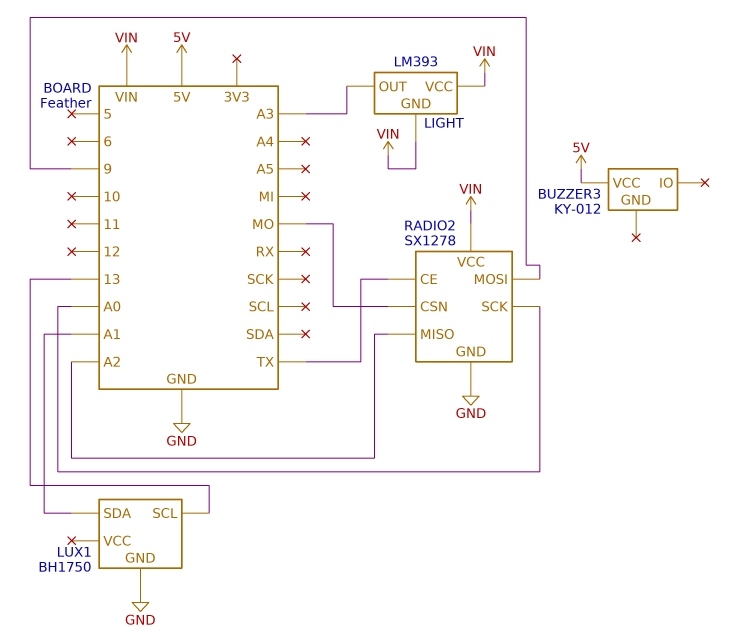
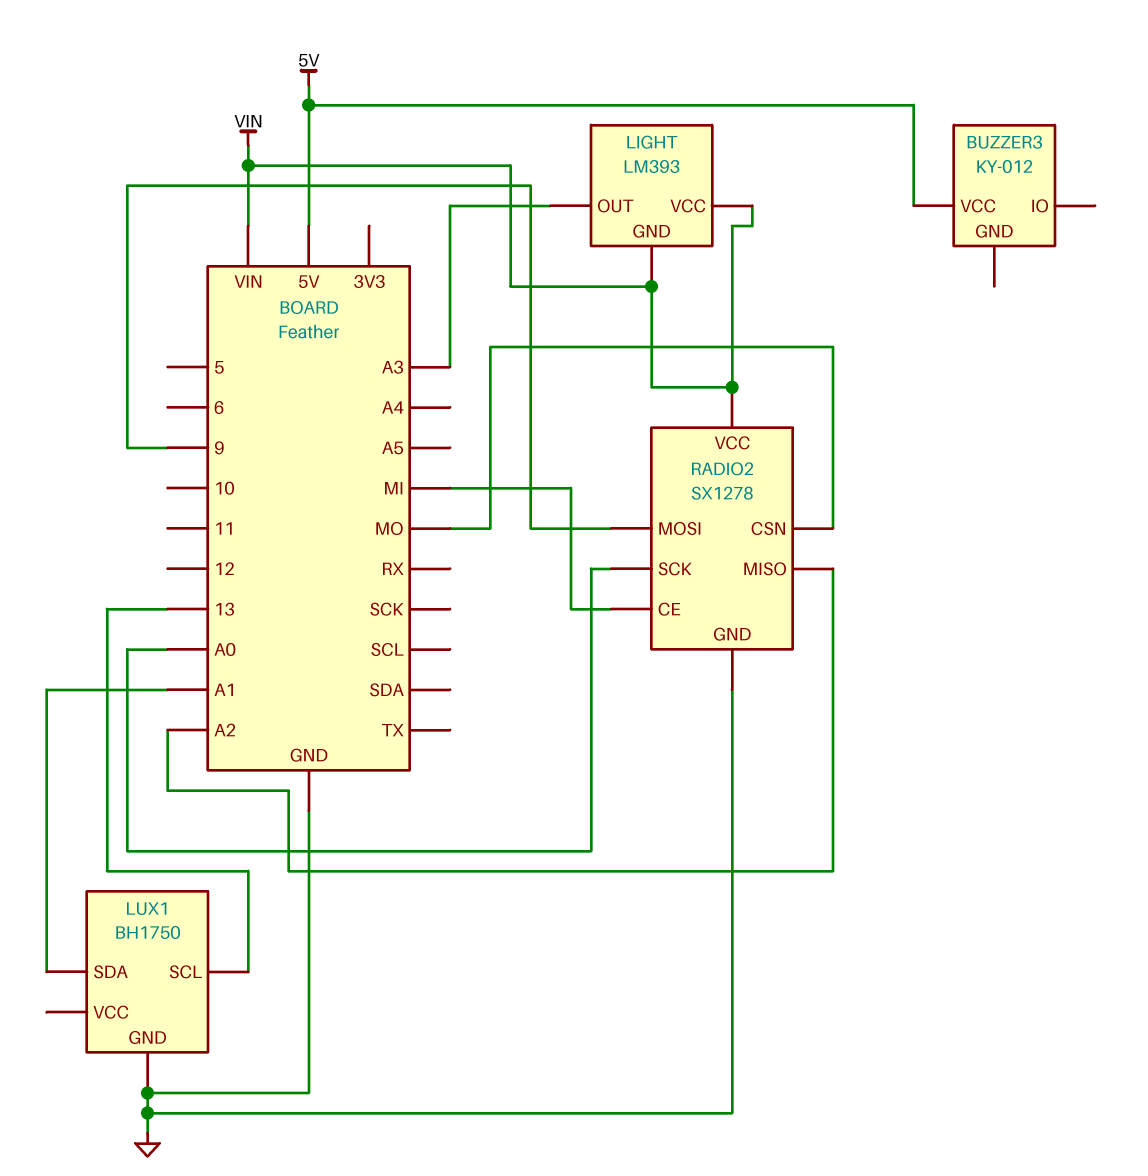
RADIO2 pin CE: TX -> MI

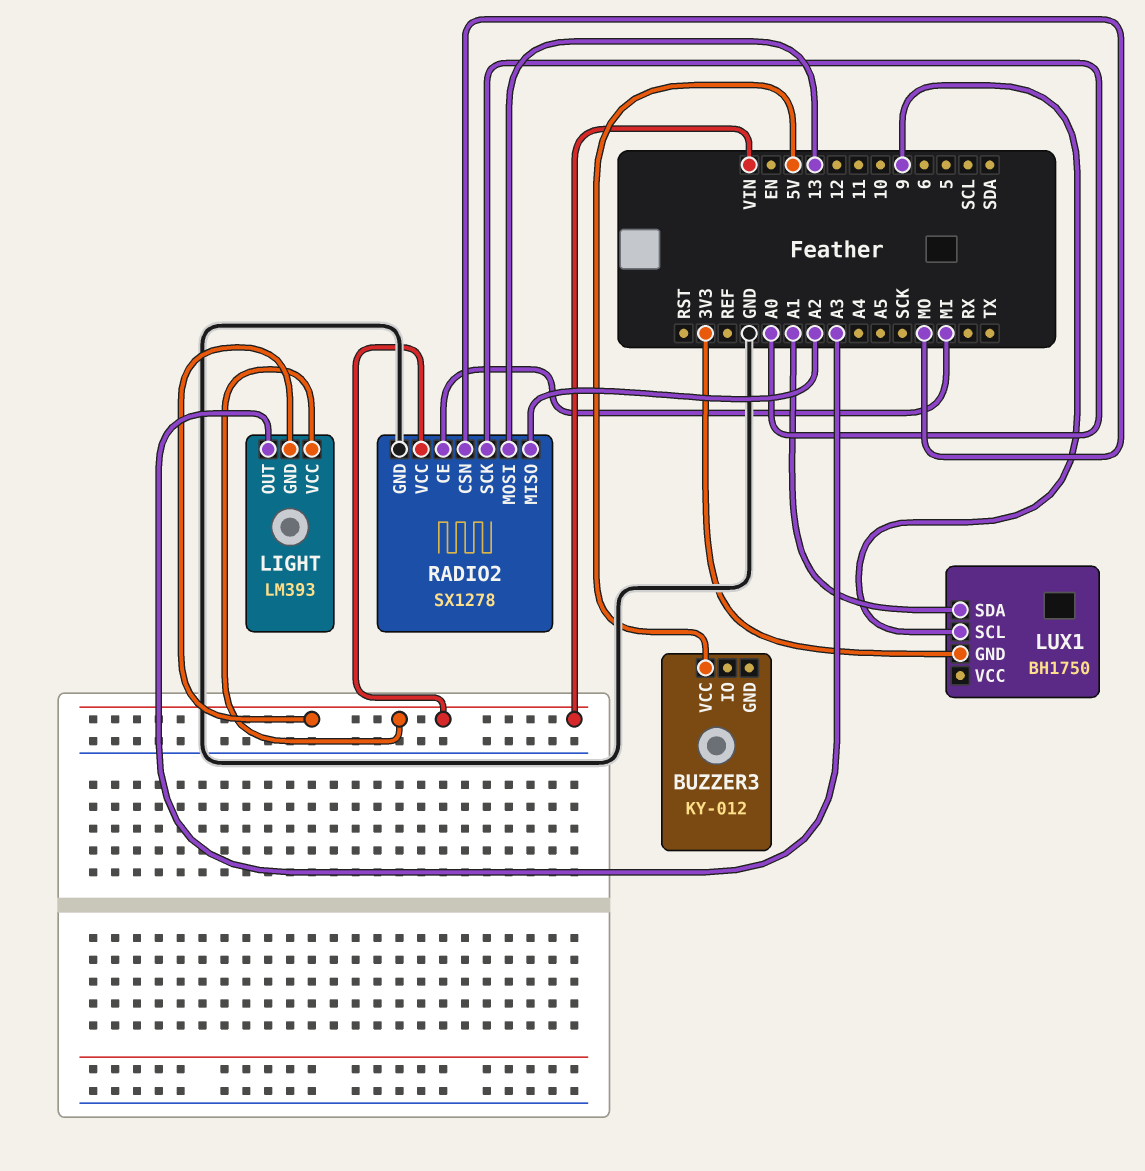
LUX1 pin GND: GND -> 3V3
LUX1 pin SCL: 13 -> 9
RADIO2 pin MOSI: 9 -> 13

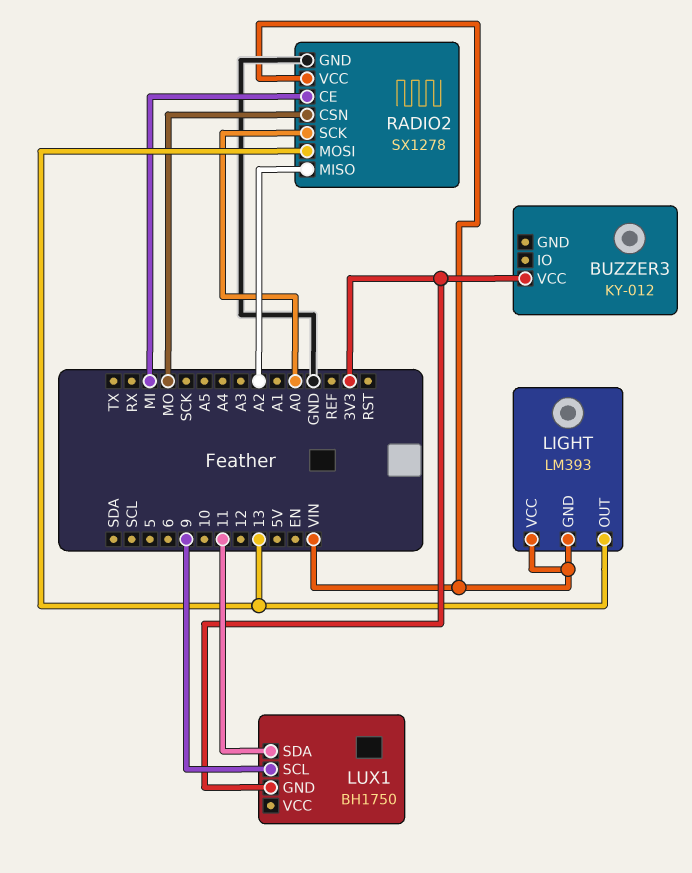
BUZZER3 pin VCC: 5V -> 3V3
LIGHT pin OUT: A3 -> 13
LUX1 pin SDA: A1 -> 11

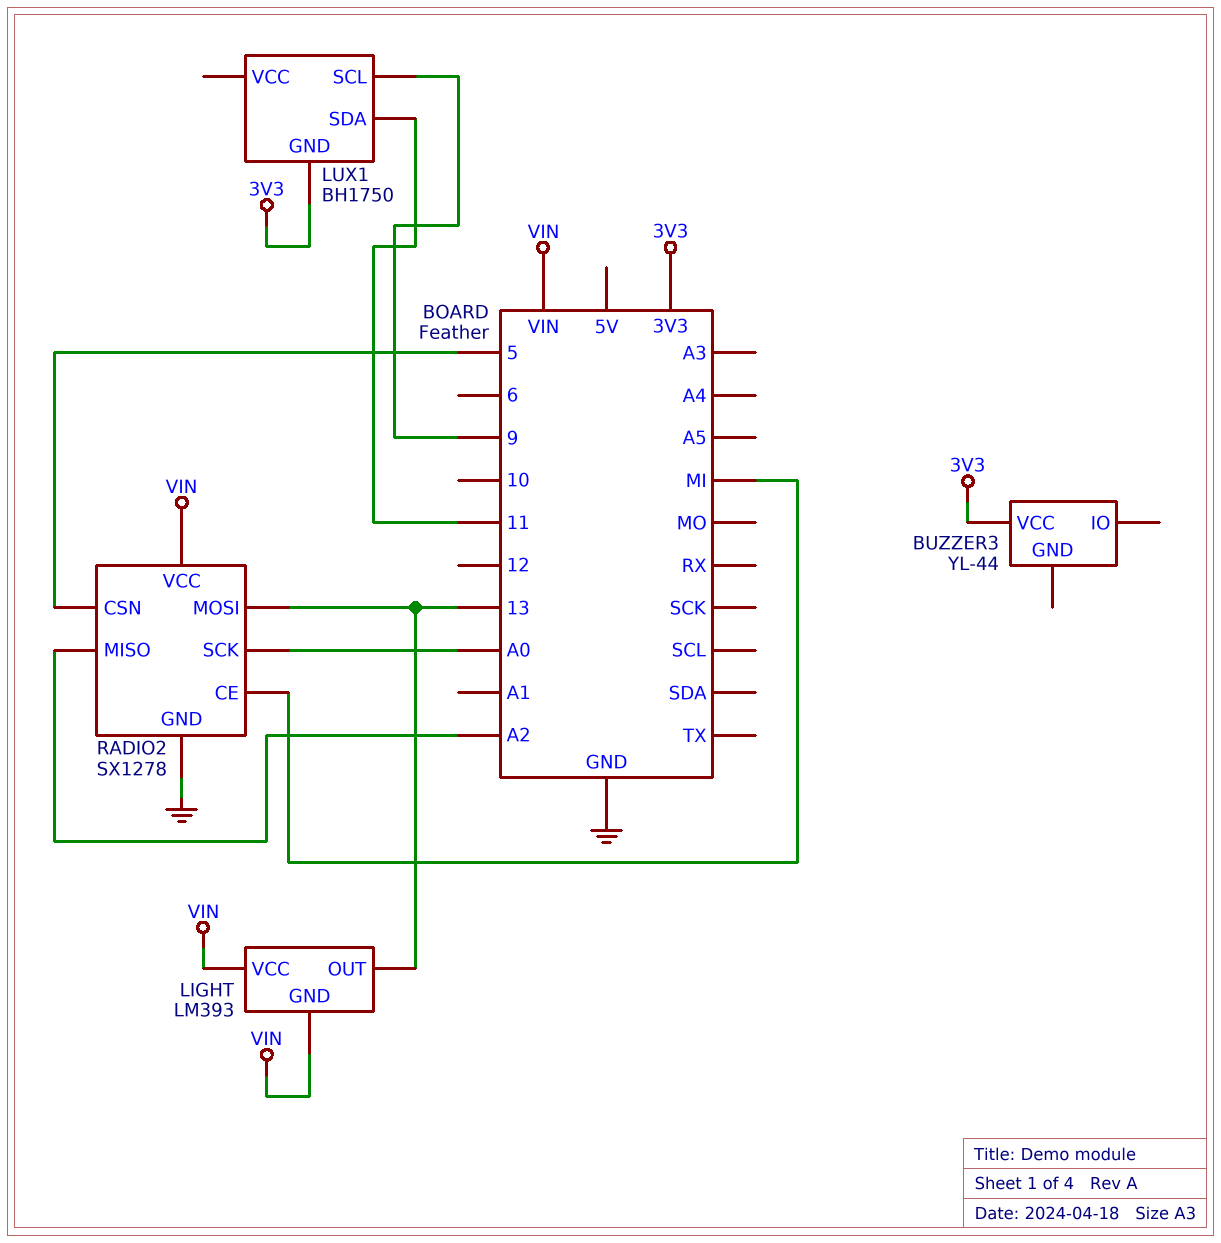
BUZZER3: KY-012 -> YL-44
RADIO2 pin CSN: MO -> 5

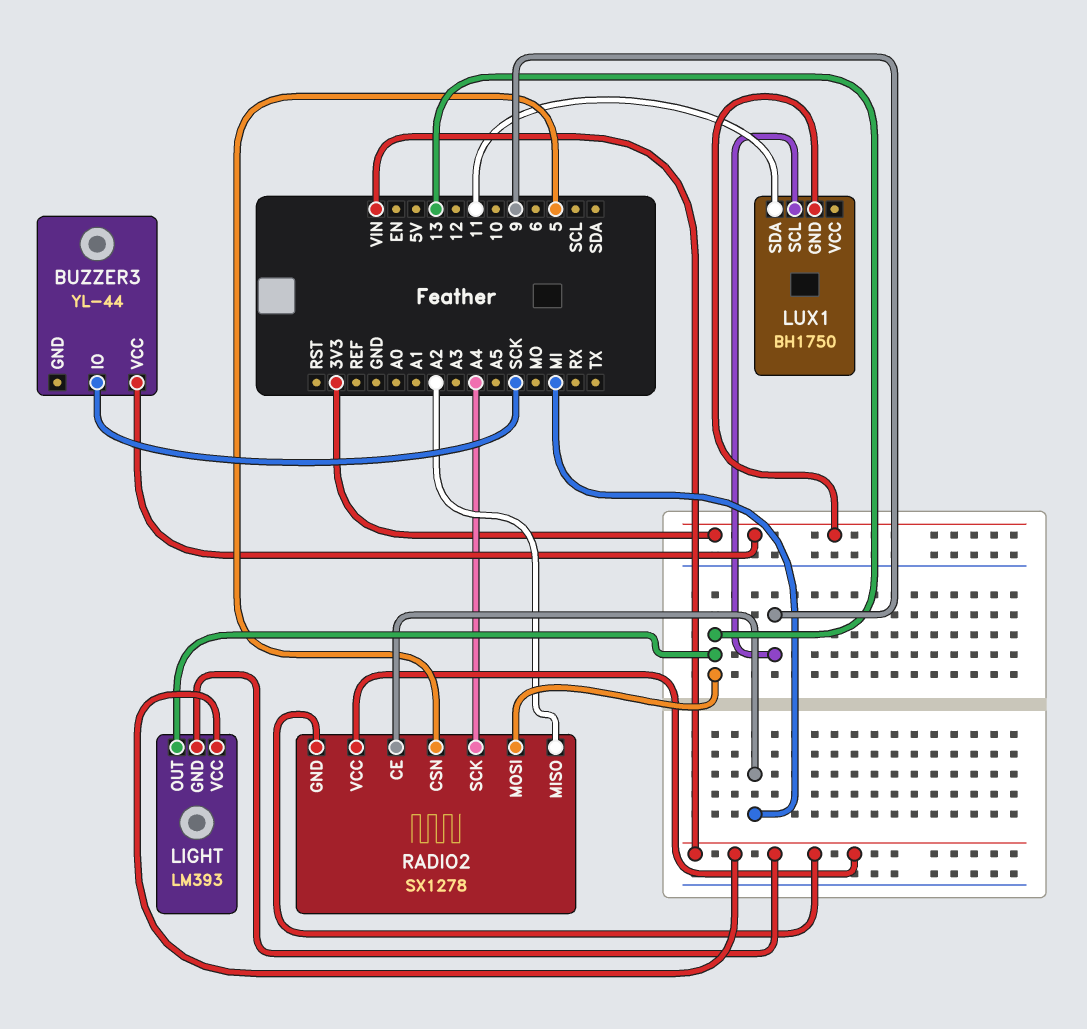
BUZZER3 pin IO: none -> SCK
RADIO2 pin GND: GND -> VIN
RADIO2 pin SCK: A0 -> A4

